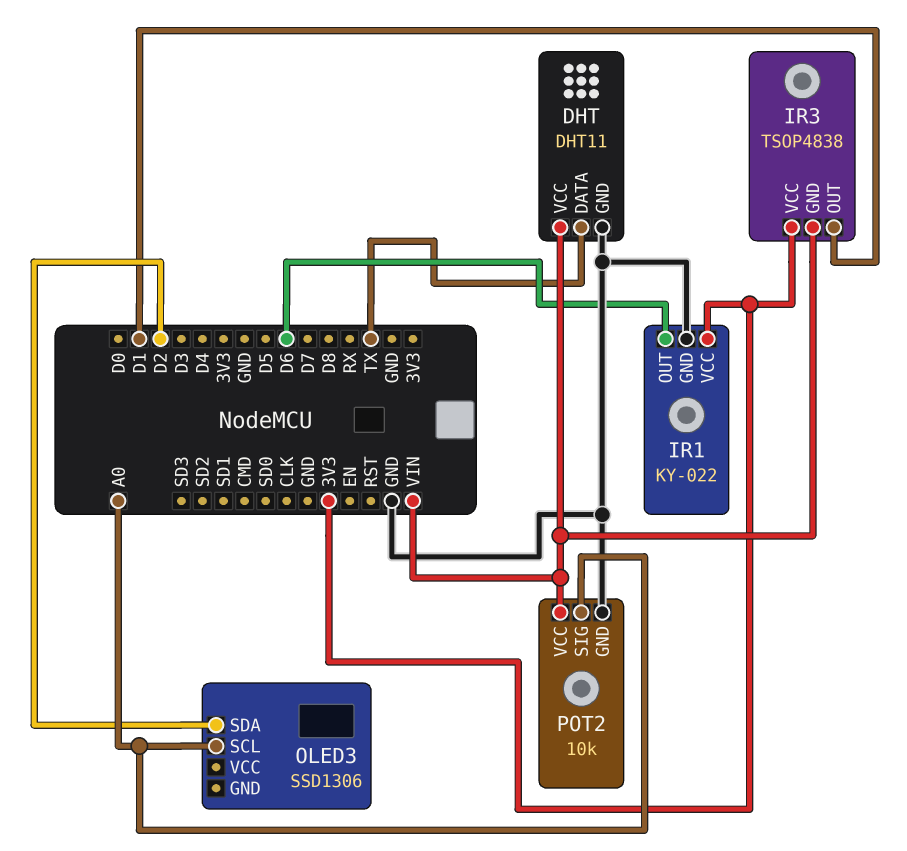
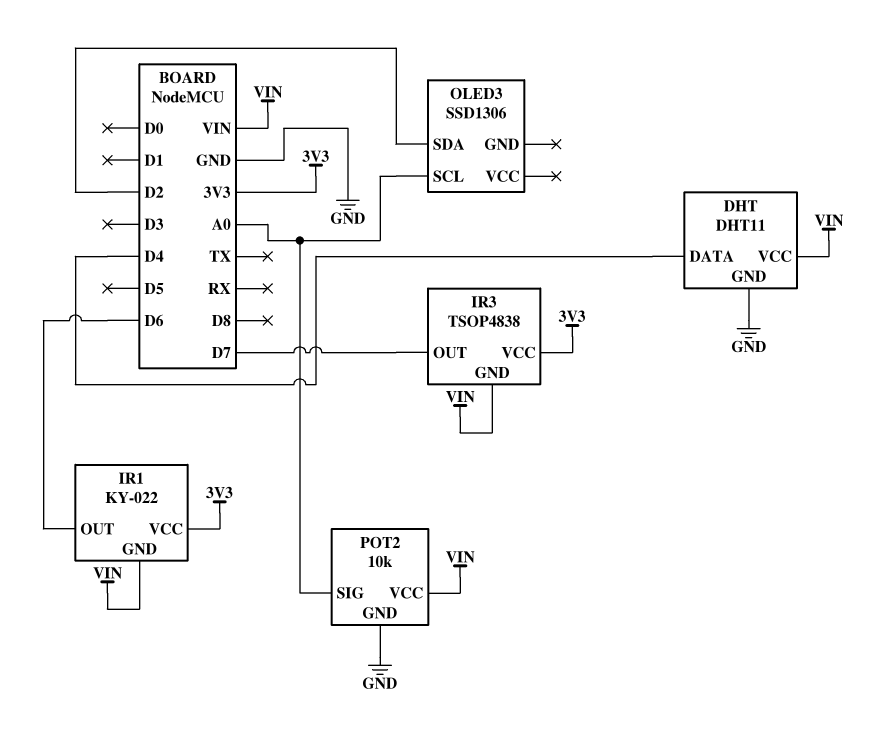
DHT pin DATA: TX -> D4
IR1 pin GND: GND -> VIN
IR3 pin OUT: D1 -> D7

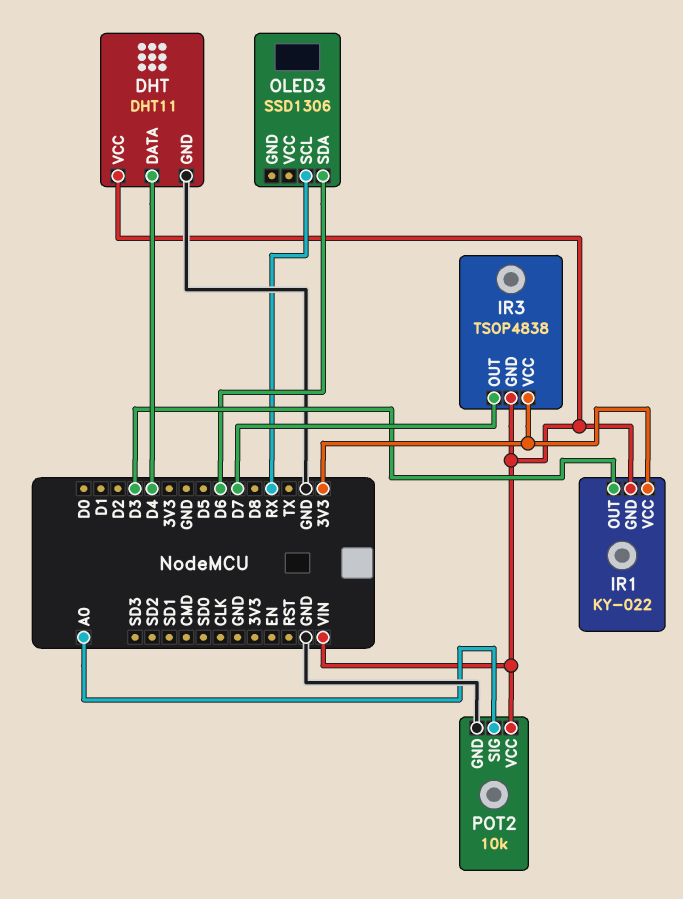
IR1 pin OUT: D6 -> D3
OLED3 pin SCL: A0 -> RX
OLED3 pin SDA: D2 -> D6

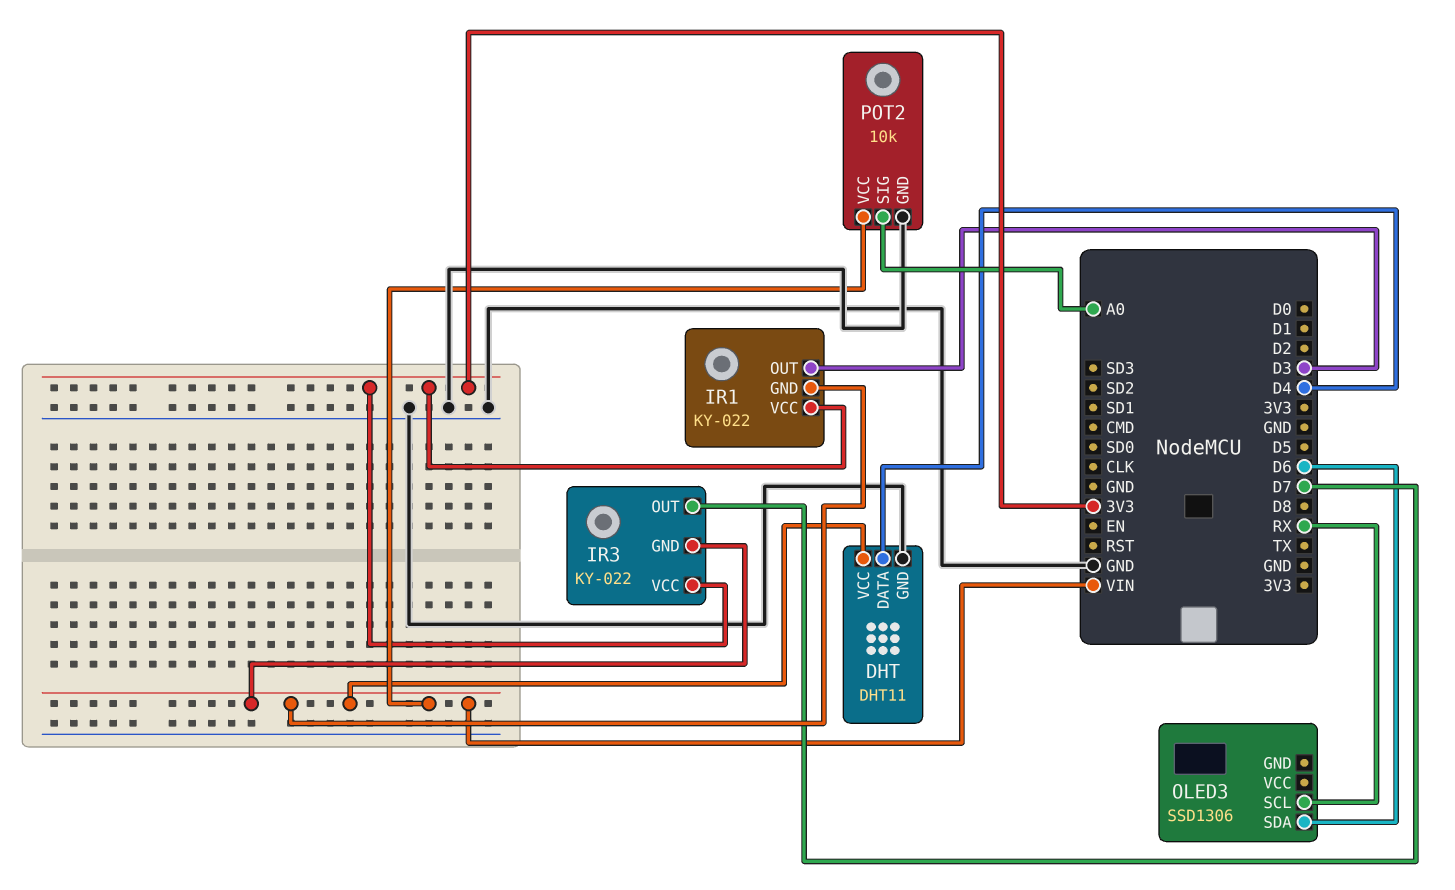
IR3: TSOP4838 -> KY-022

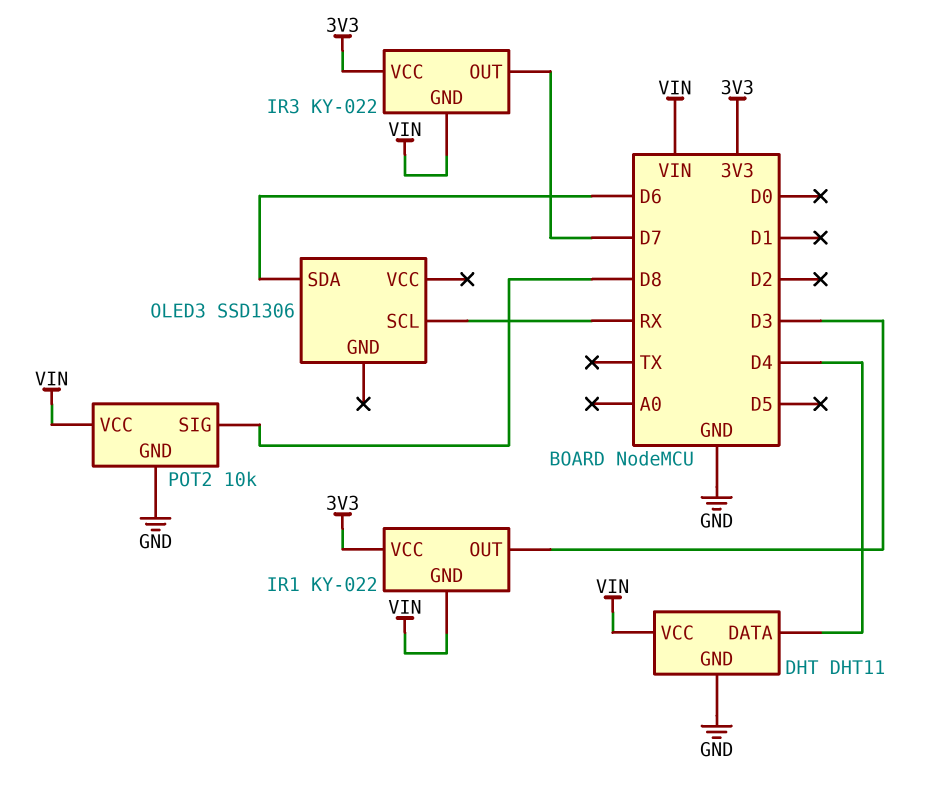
POT2 pin SIG: A0 -> D8

